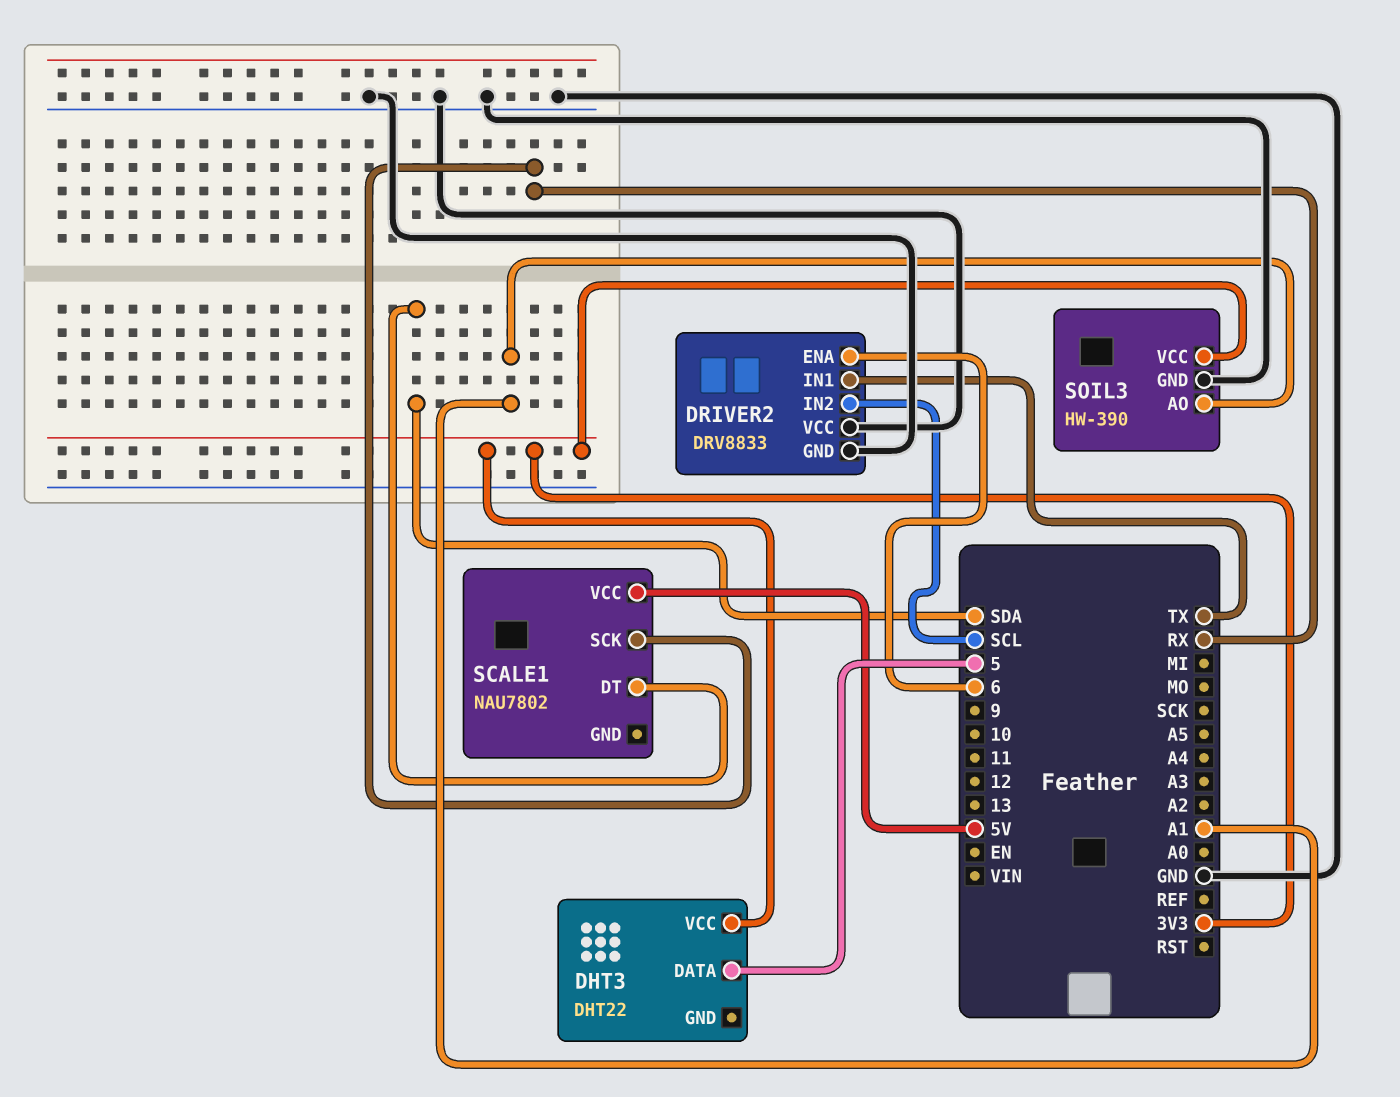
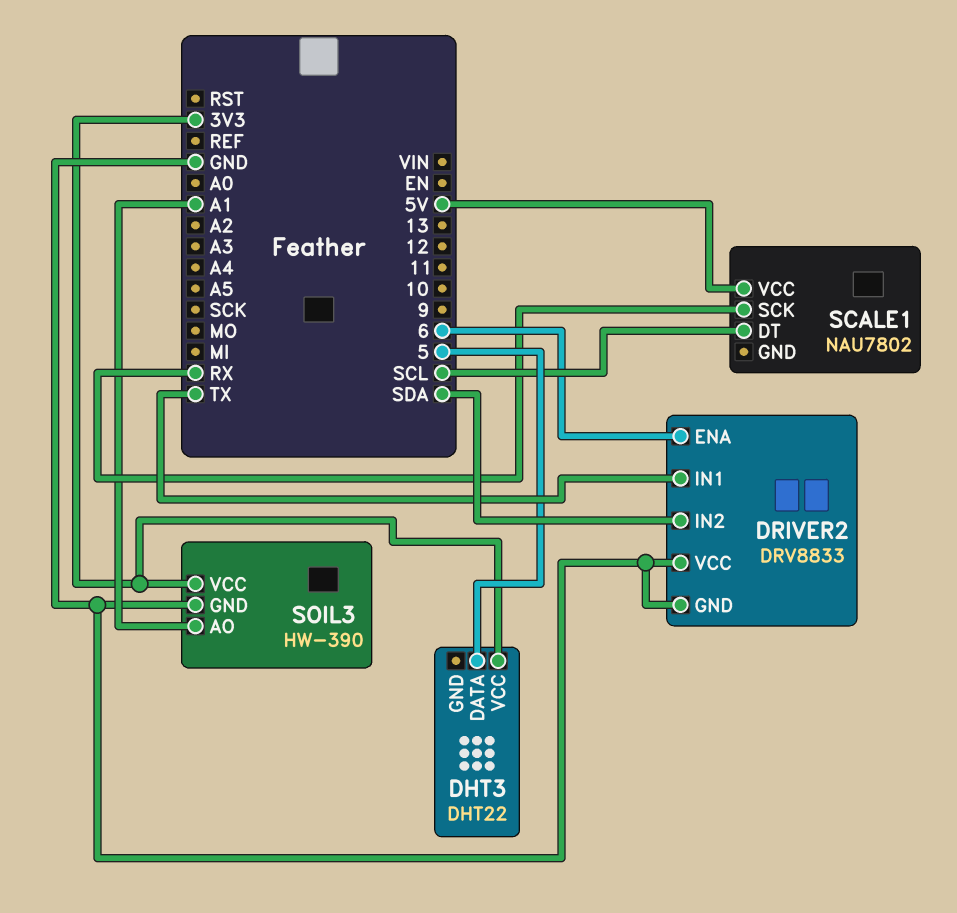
DRIVER2 pin IN2: SCL -> SDA
SCALE1 pin DT: SDA -> SCL

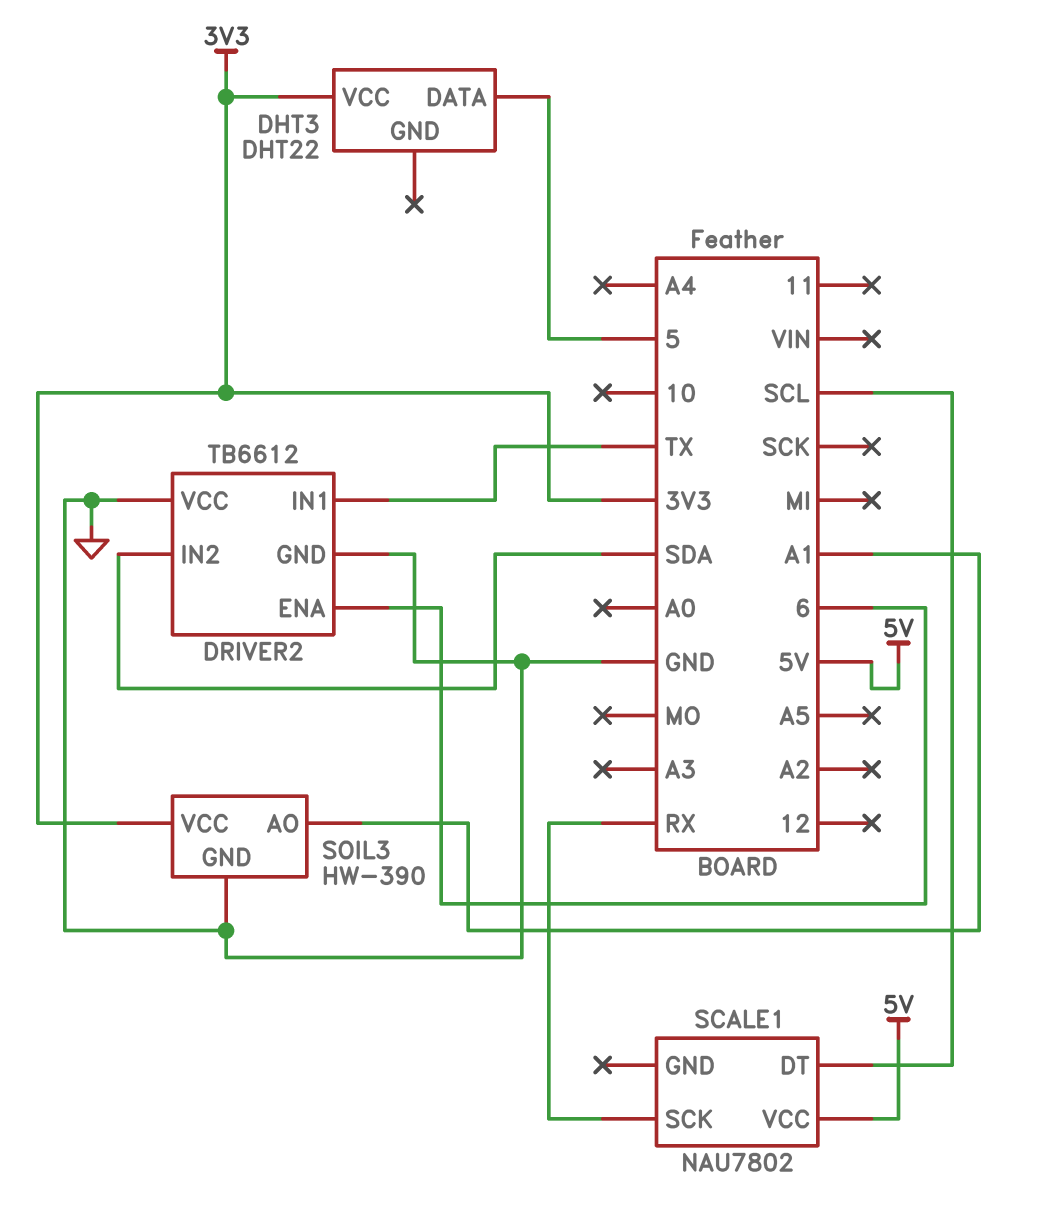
DRIVER2: DRV8833 -> TB6612

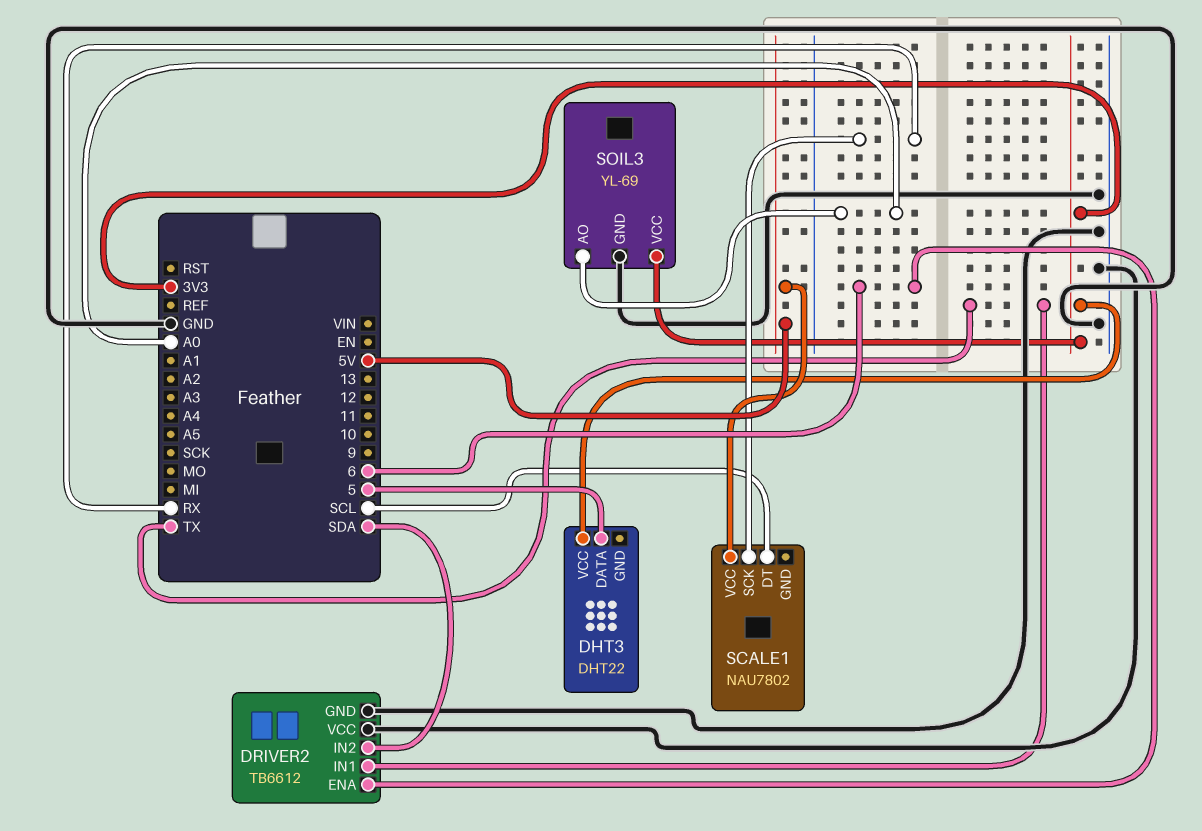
SOIL3: HW-390 -> YL-69
SOIL3 pin AO: A1 -> A0

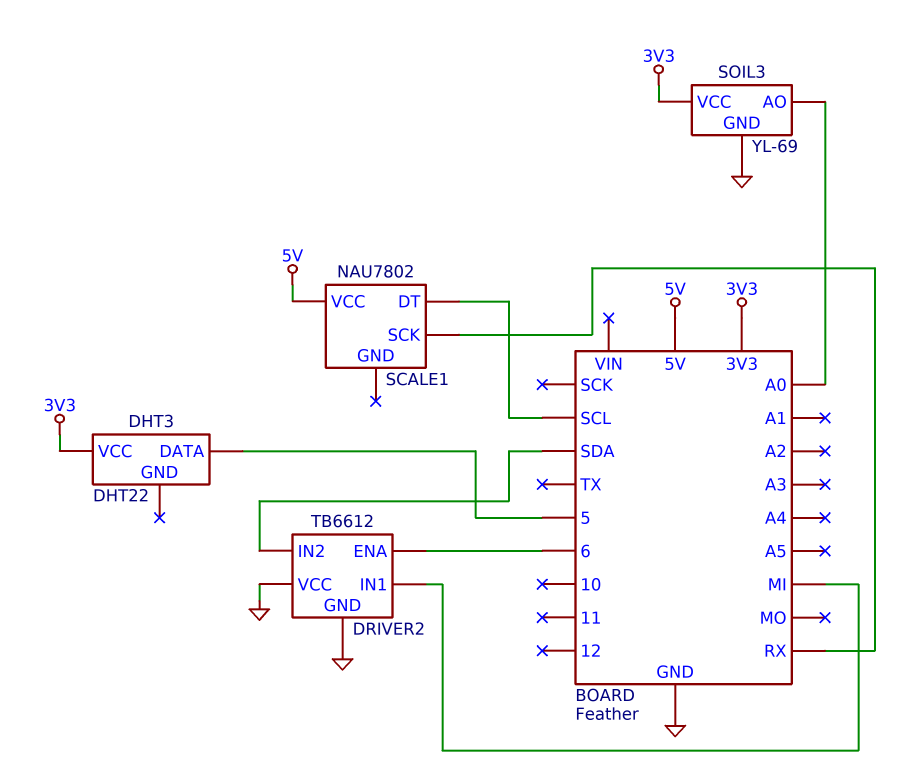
DRIVER2 pin IN1: TX -> MI

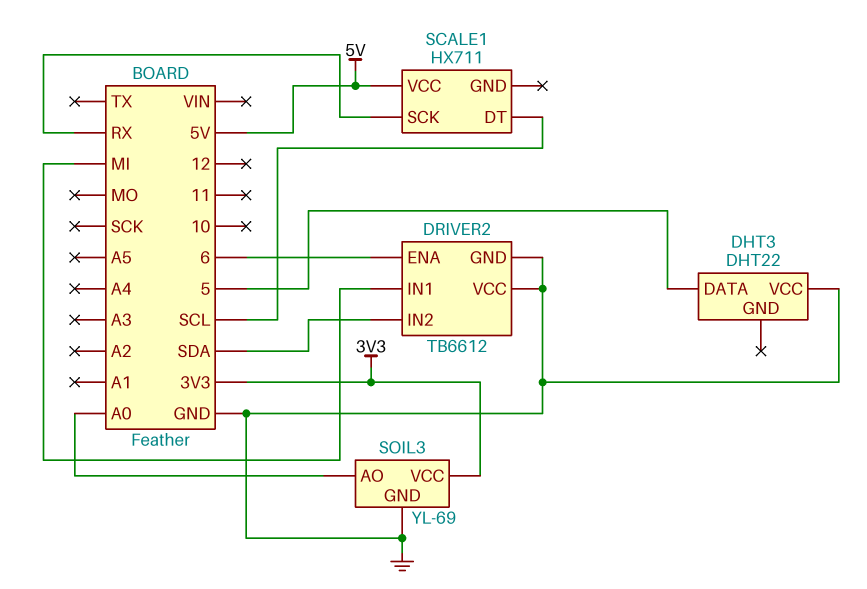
DHT3 pin VCC: 3V3 -> GND
SCALE1: NAU7802 -> HX711

